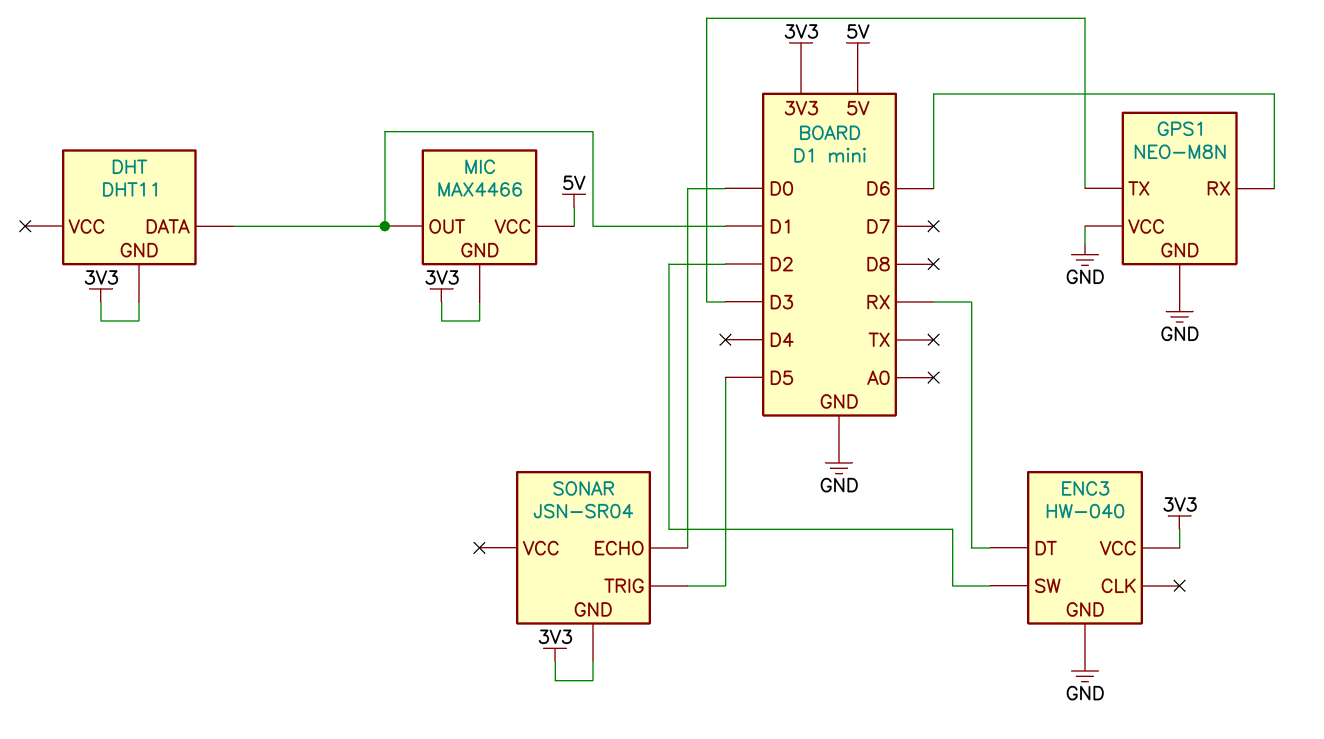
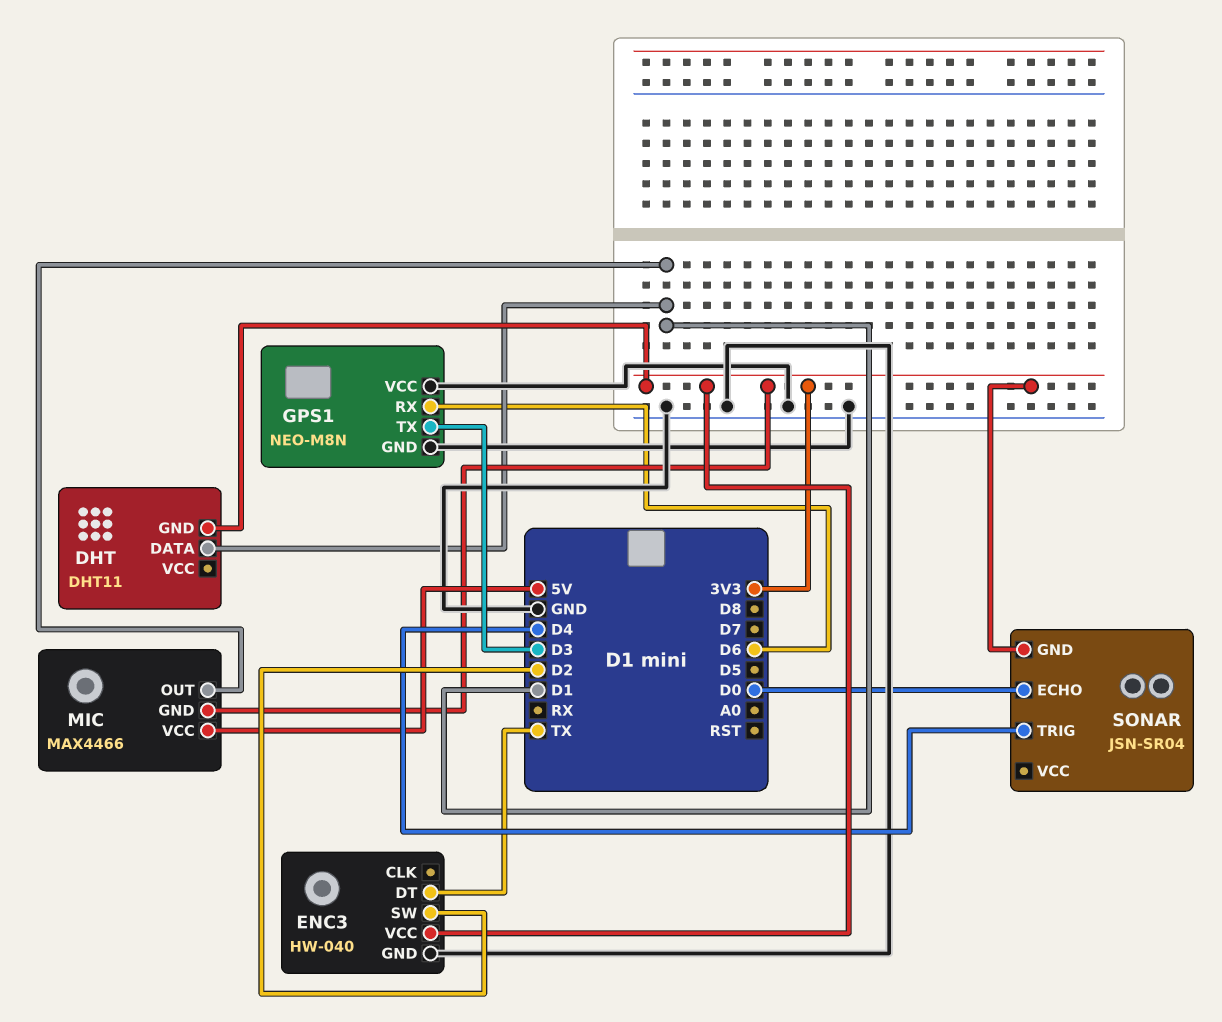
ENC3 pin DT: RX -> TX
SONAR pin TRIG: D5 -> D4

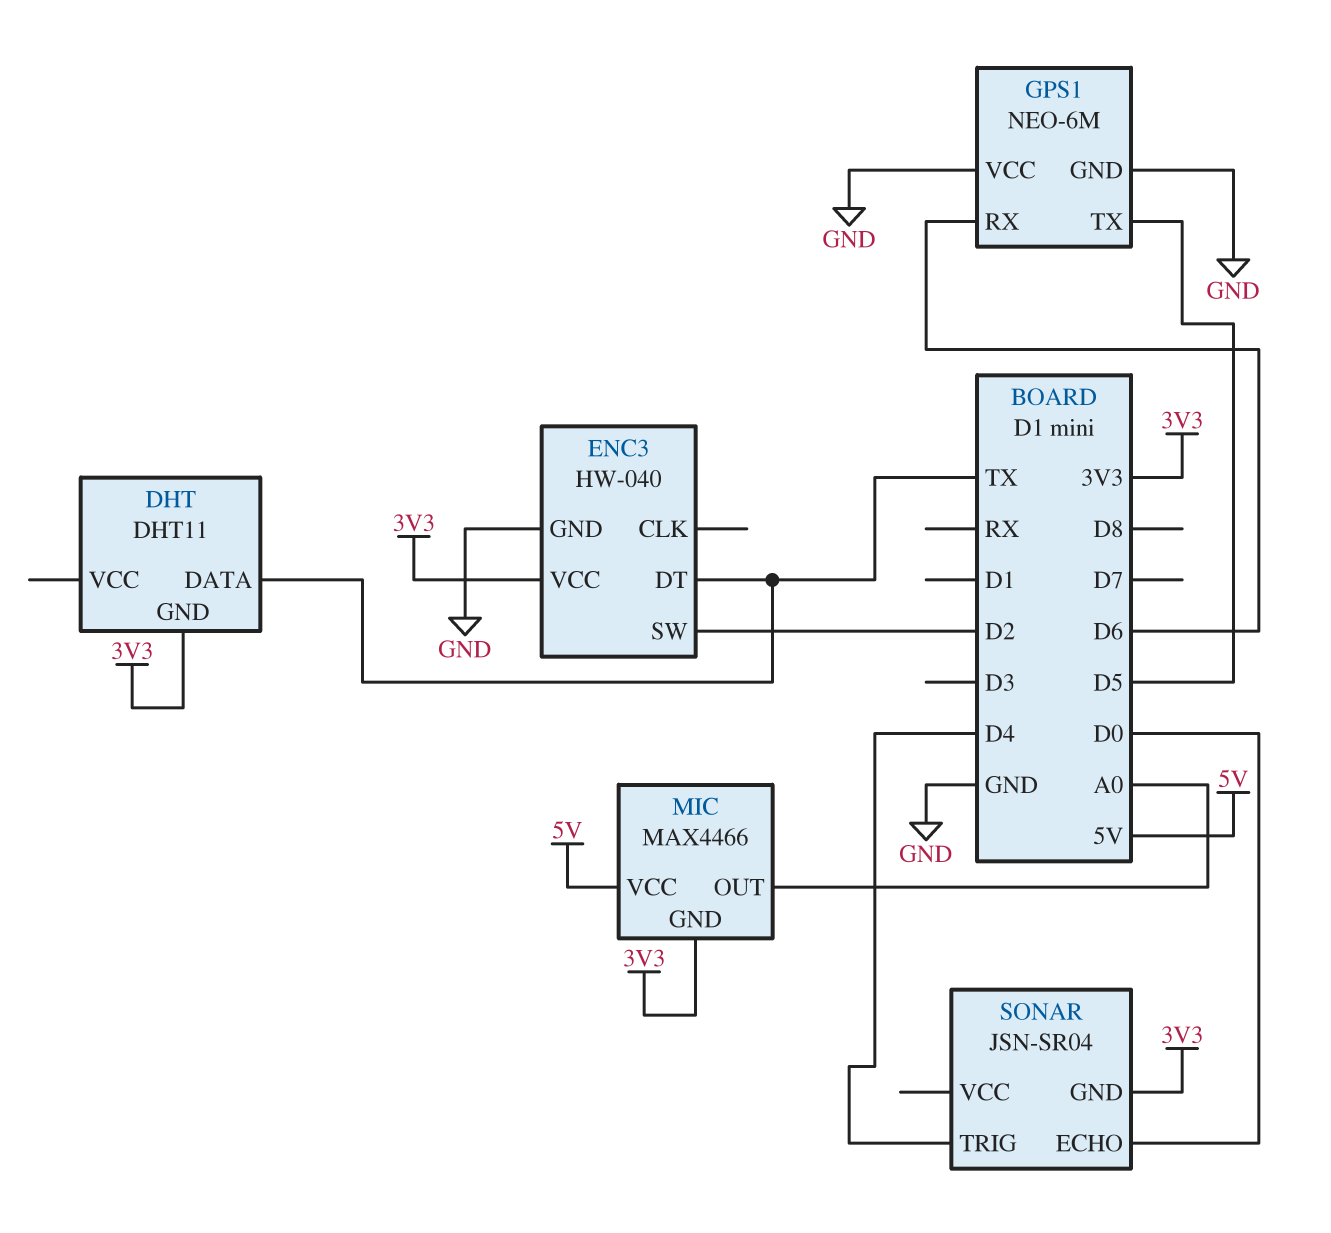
DHT pin DATA: D1 -> TX
GPS1: NEO-M8N -> NEO-6M
GPS1 pin TX: D3 -> D5
MIC pin OUT: D1 -> A0

